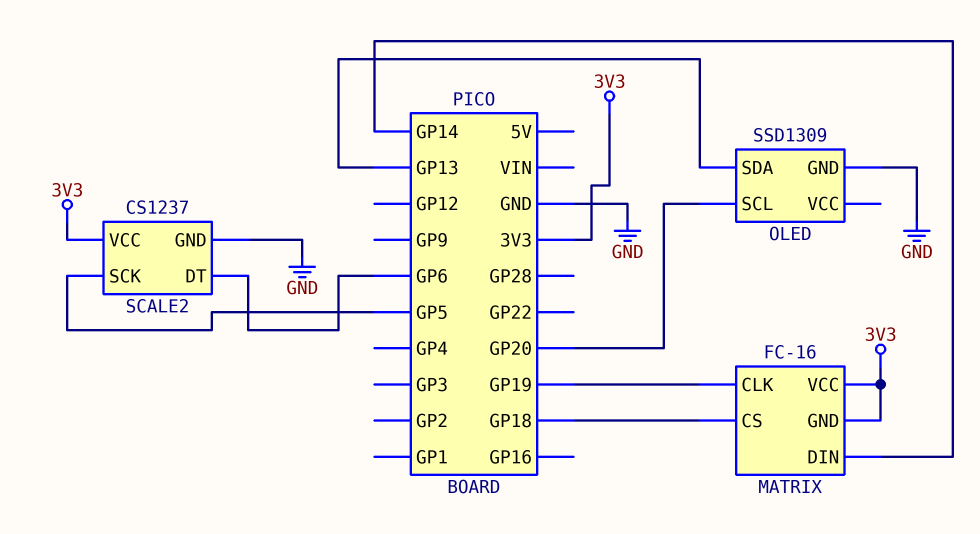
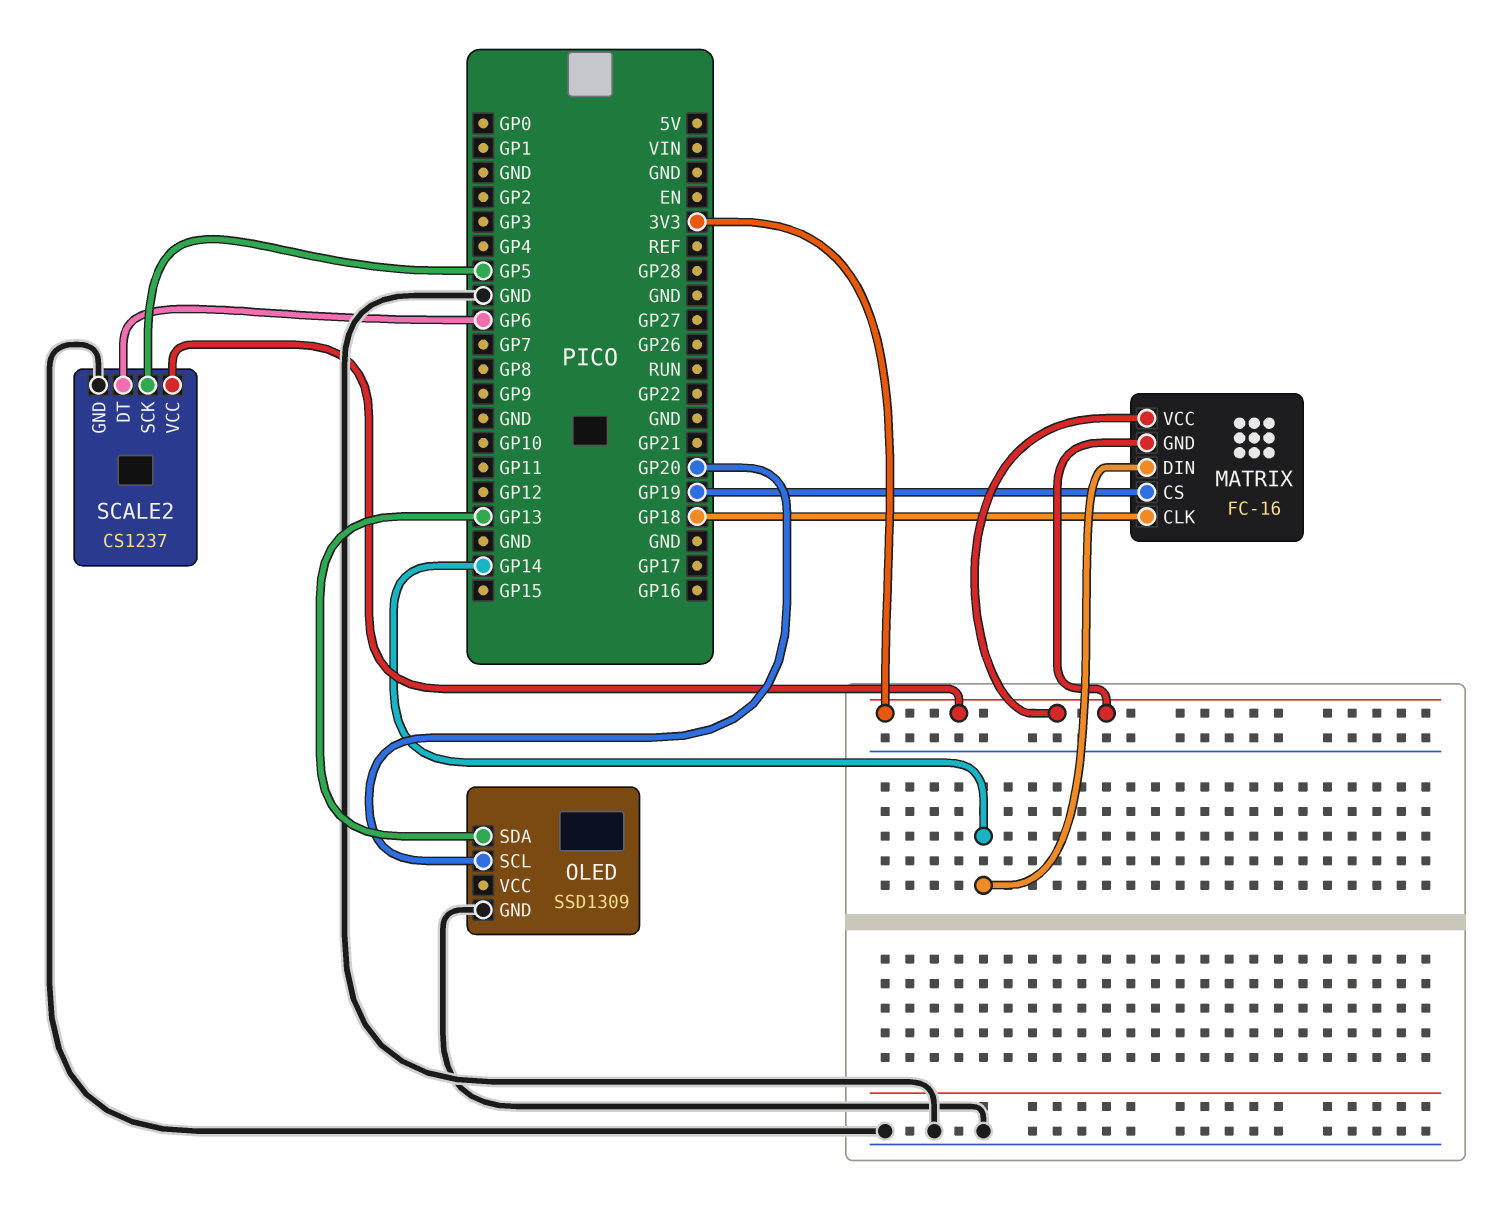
MATRIX pin CLK: GP19 -> GP18
MATRIX pin CS: GP18 -> GP19

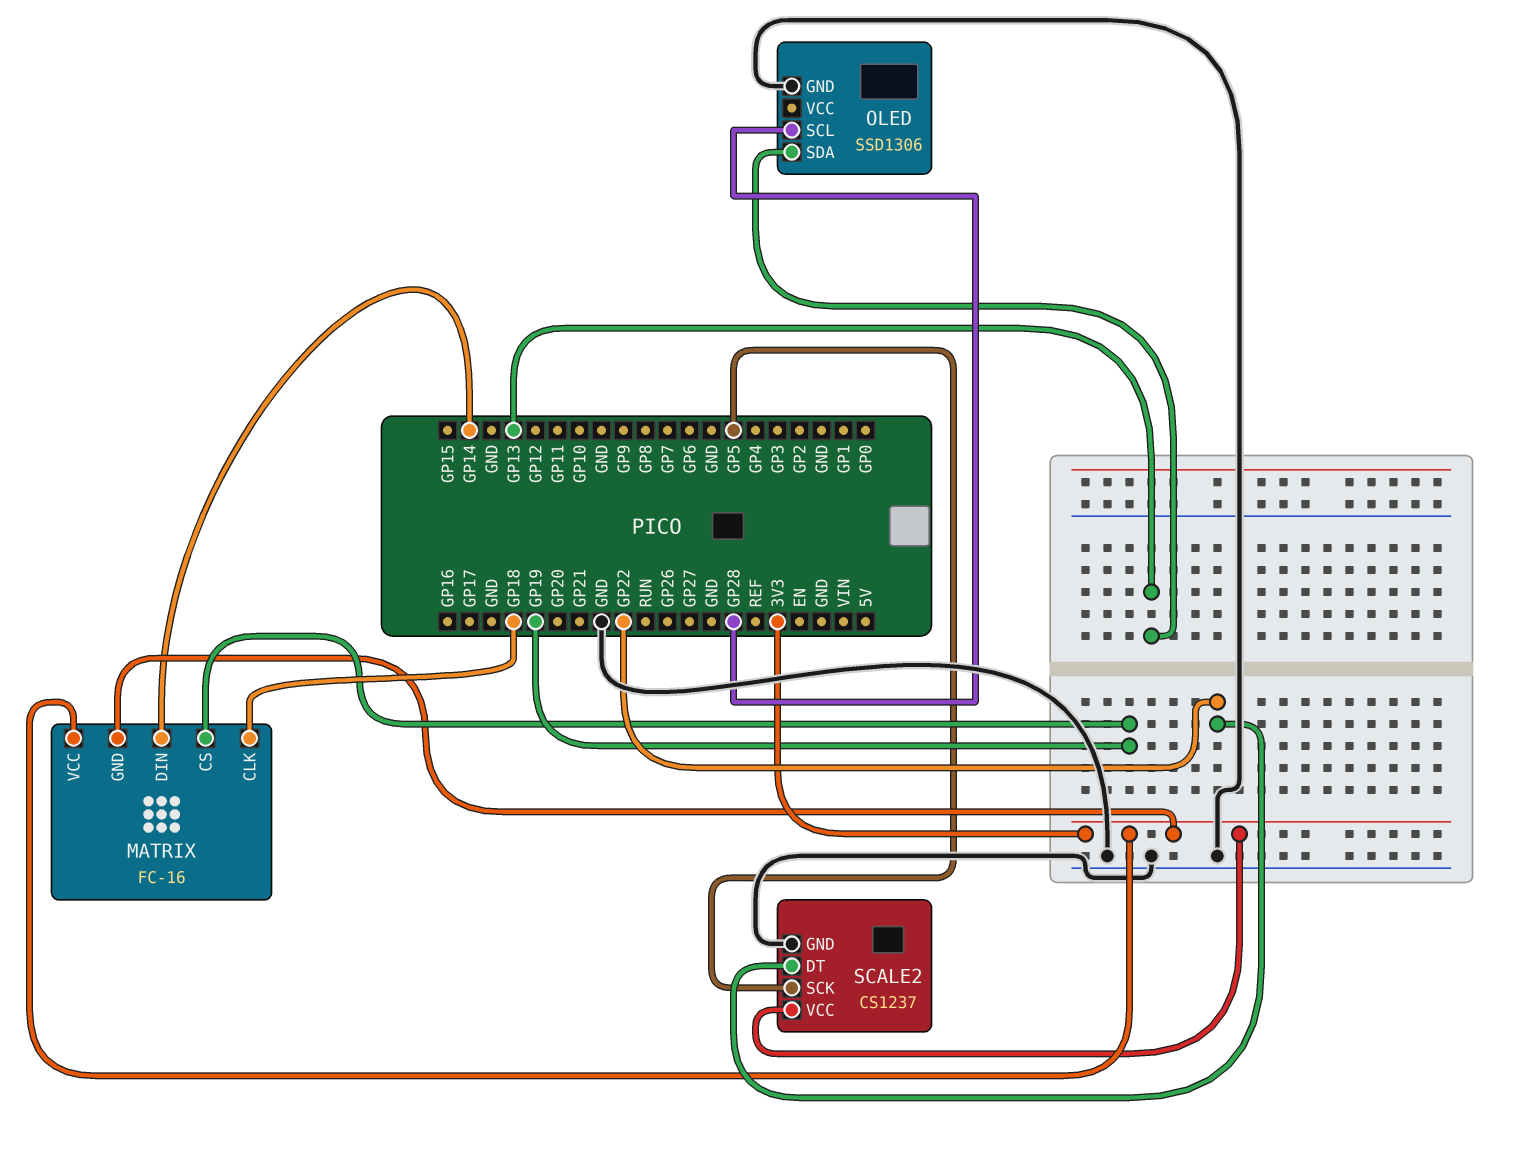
OLED: SSD1309 -> SSD1306
OLED pin SCL: GP20 -> GP28
SCALE2 pin DT: GP6 -> GP22

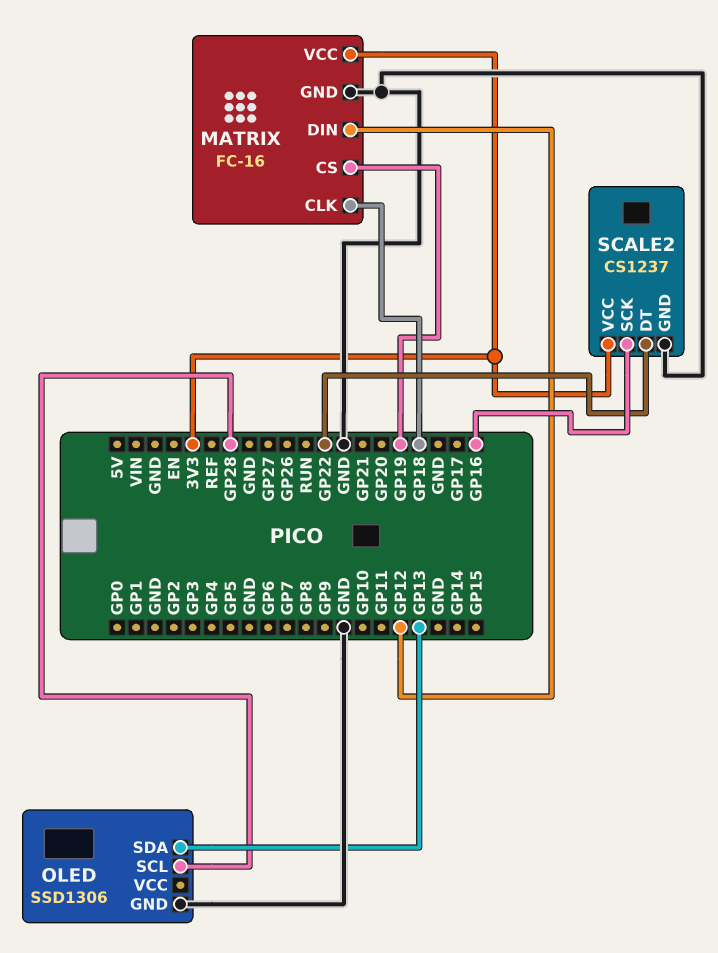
MATRIX pin DIN: GP14 -> GP12
MATRIX pin GND: 3V3 -> GND
SCALE2 pin SCK: GP5 -> GP16

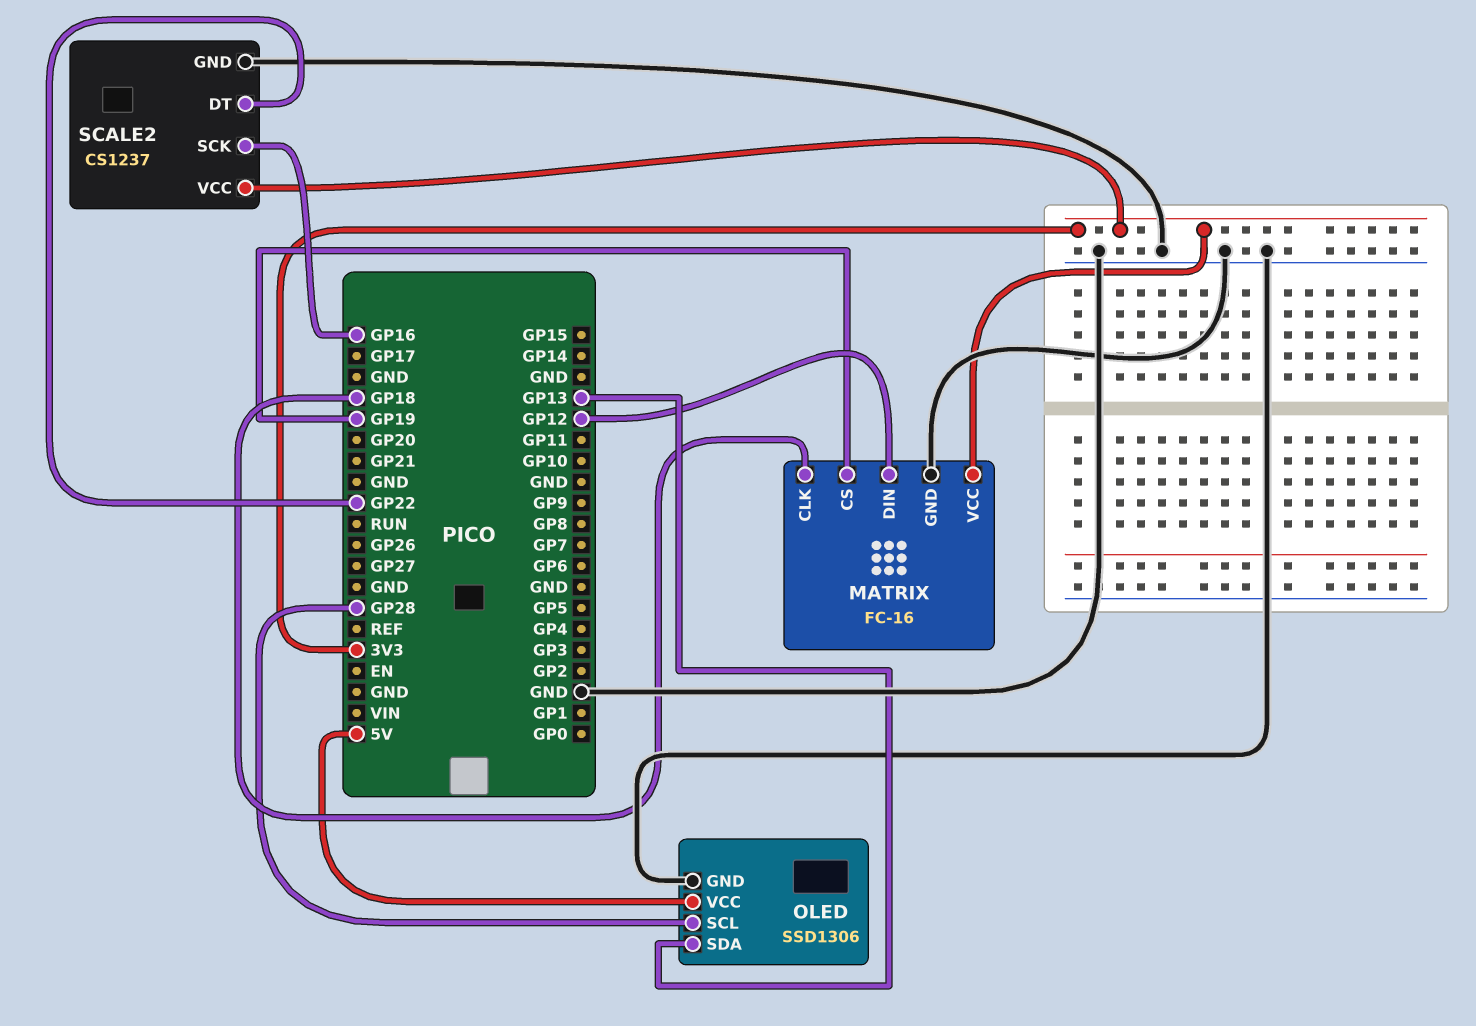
OLED pin VCC: none -> 5V

